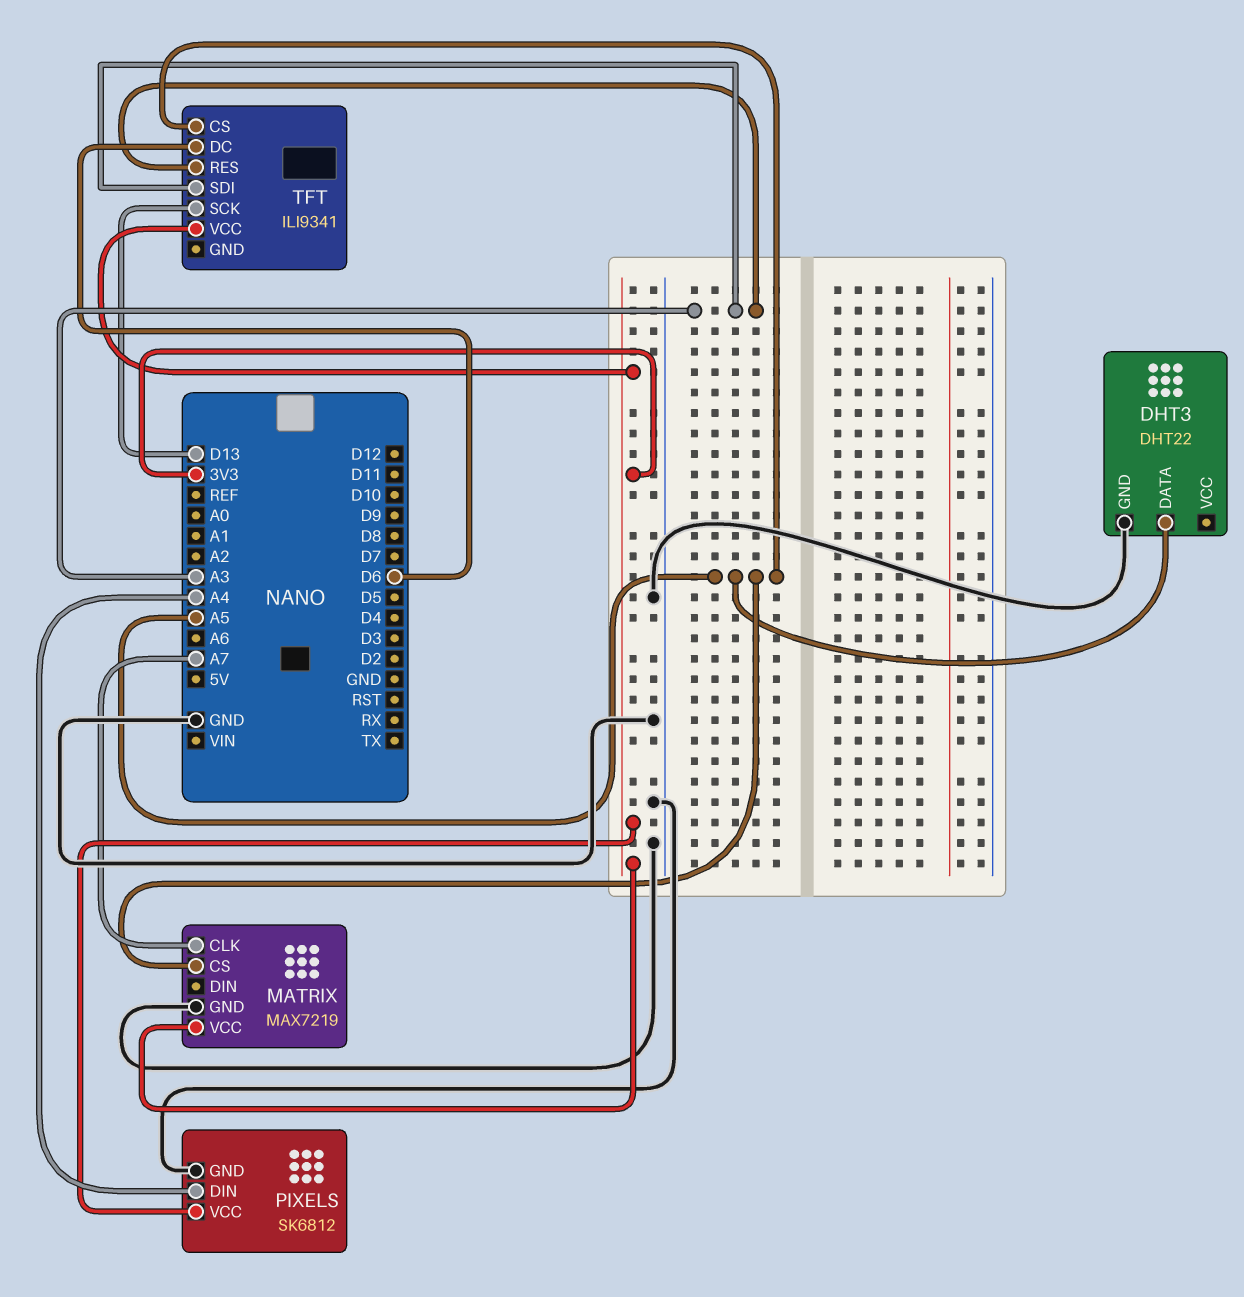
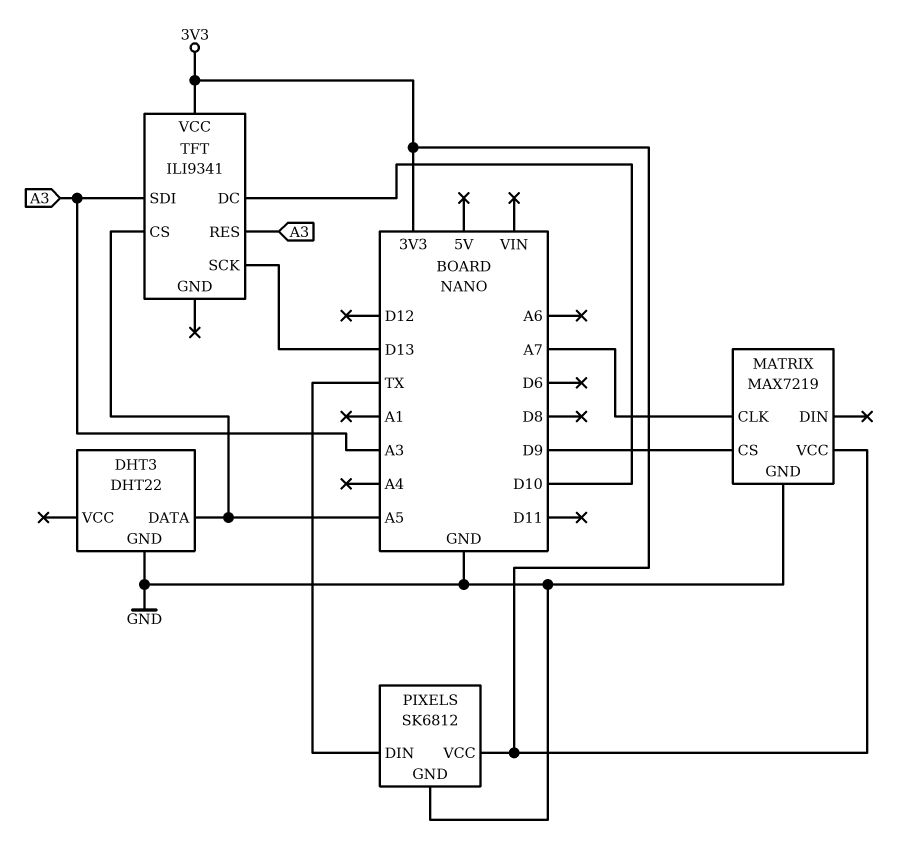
MATRIX pin CS: A5 -> D9
PIXELS pin DIN: A4 -> TX
TFT pin DC: D6 -> D10

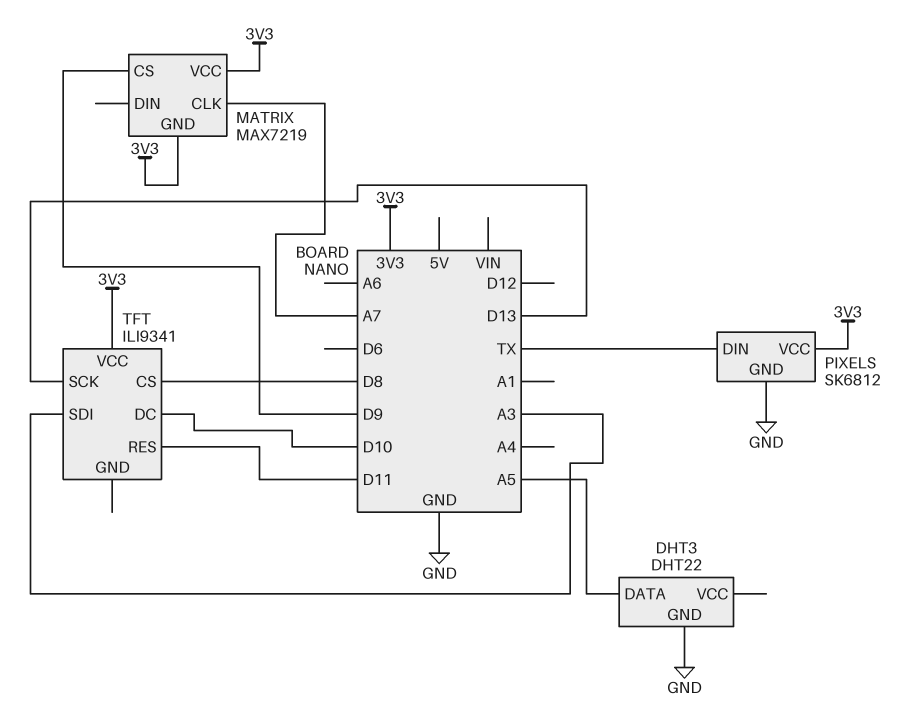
MATRIX pin GND: GND -> 3V3
TFT pin CS: A5 -> D8
TFT pin RES: A3 -> D11

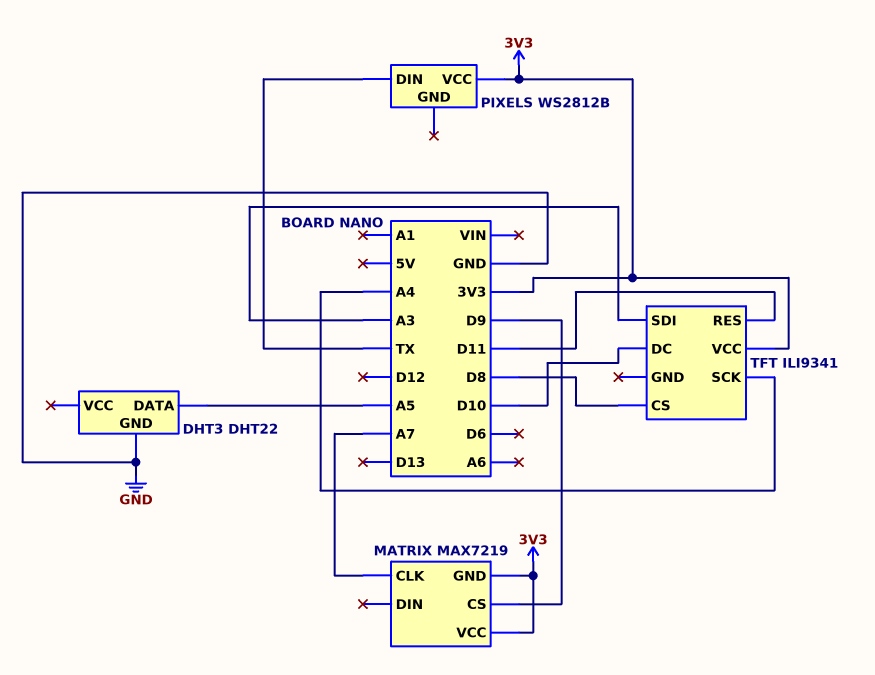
PIXELS: SK6812 -> WS2812B
PIXELS pin GND: GND -> none
TFT pin SCK: D13 -> A4

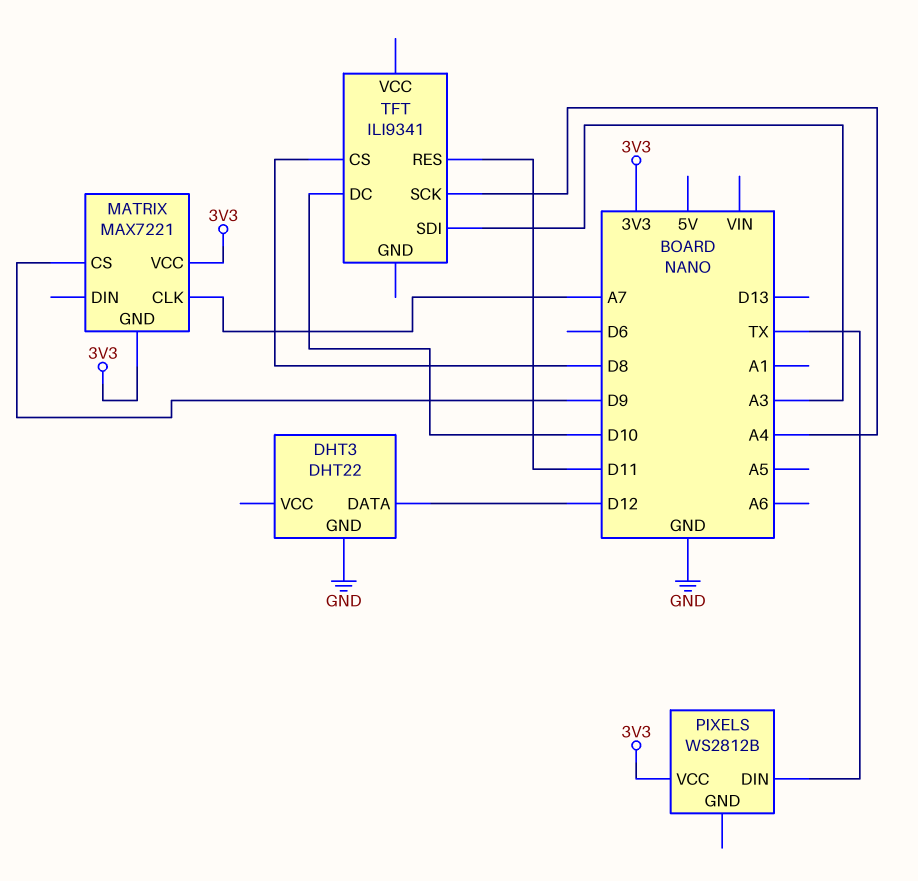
DHT3 pin DATA: A5 -> D12
MATRIX: MAX7219 -> MAX7221
TFT pin VCC: 3V3 -> none

